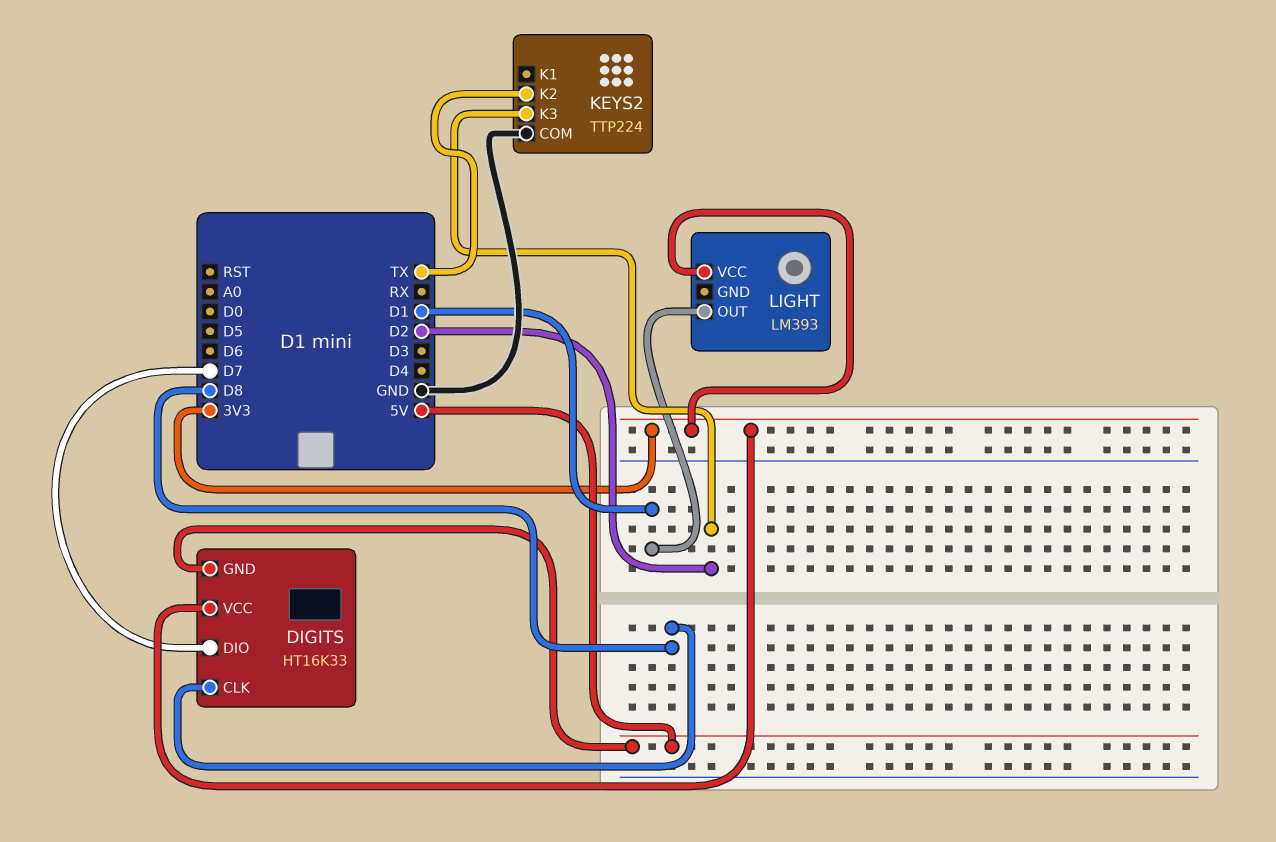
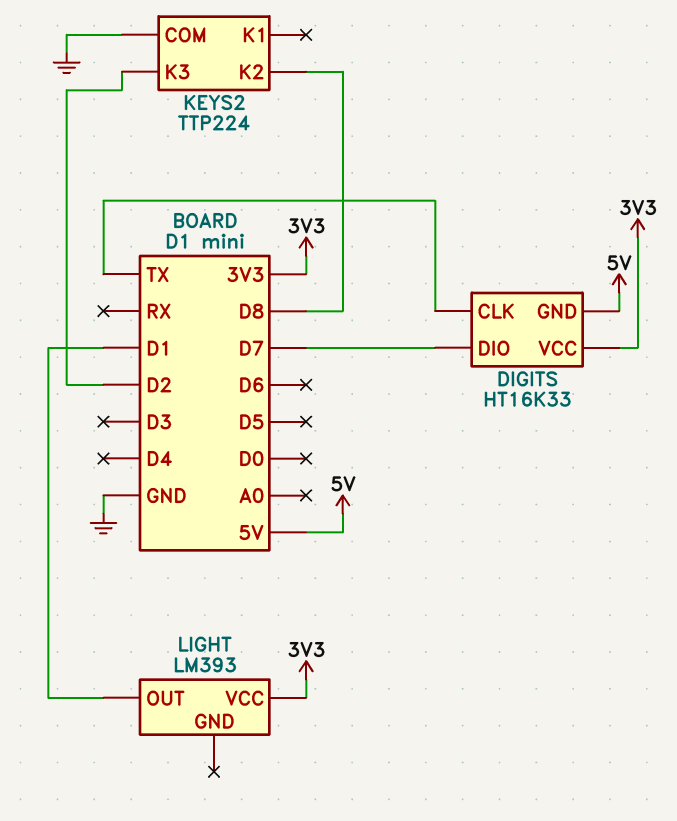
DIGITS pin CLK: D8 -> TX
KEYS2 pin K2: TX -> D8

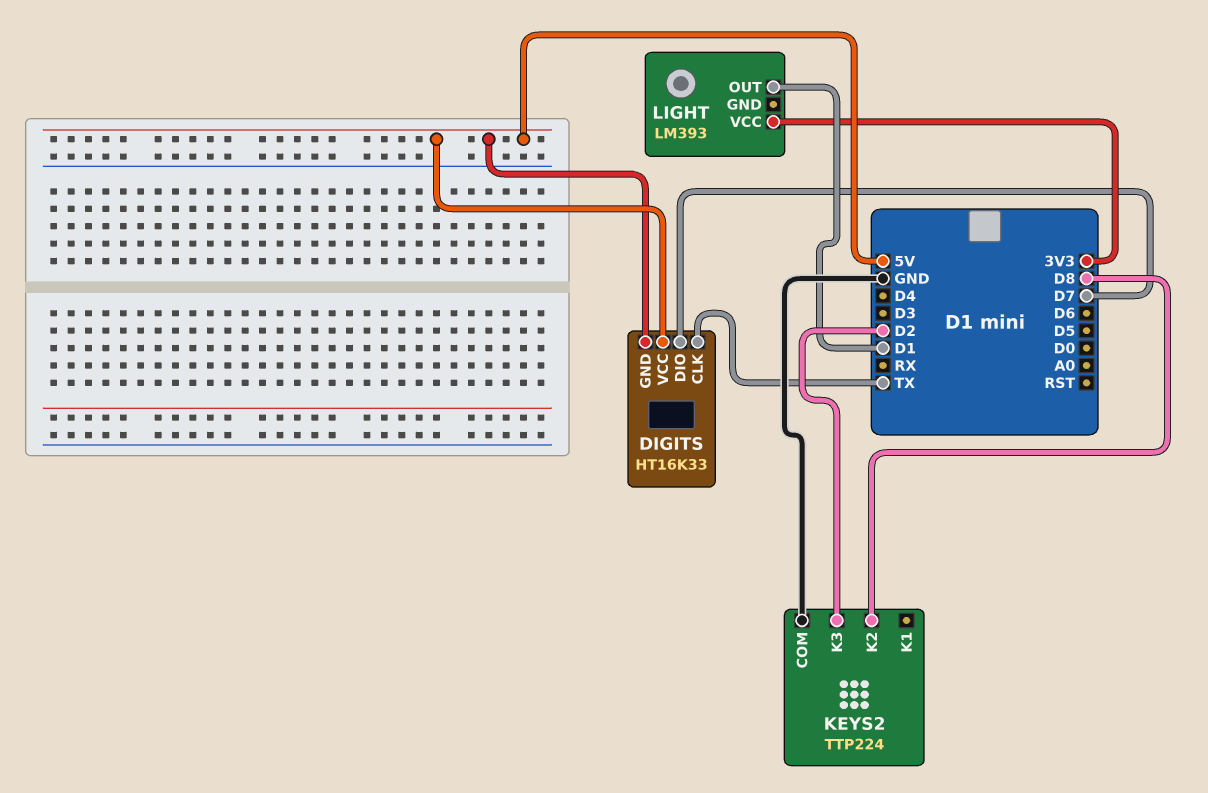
DIGITS pin VCC: 3V3 -> 5V

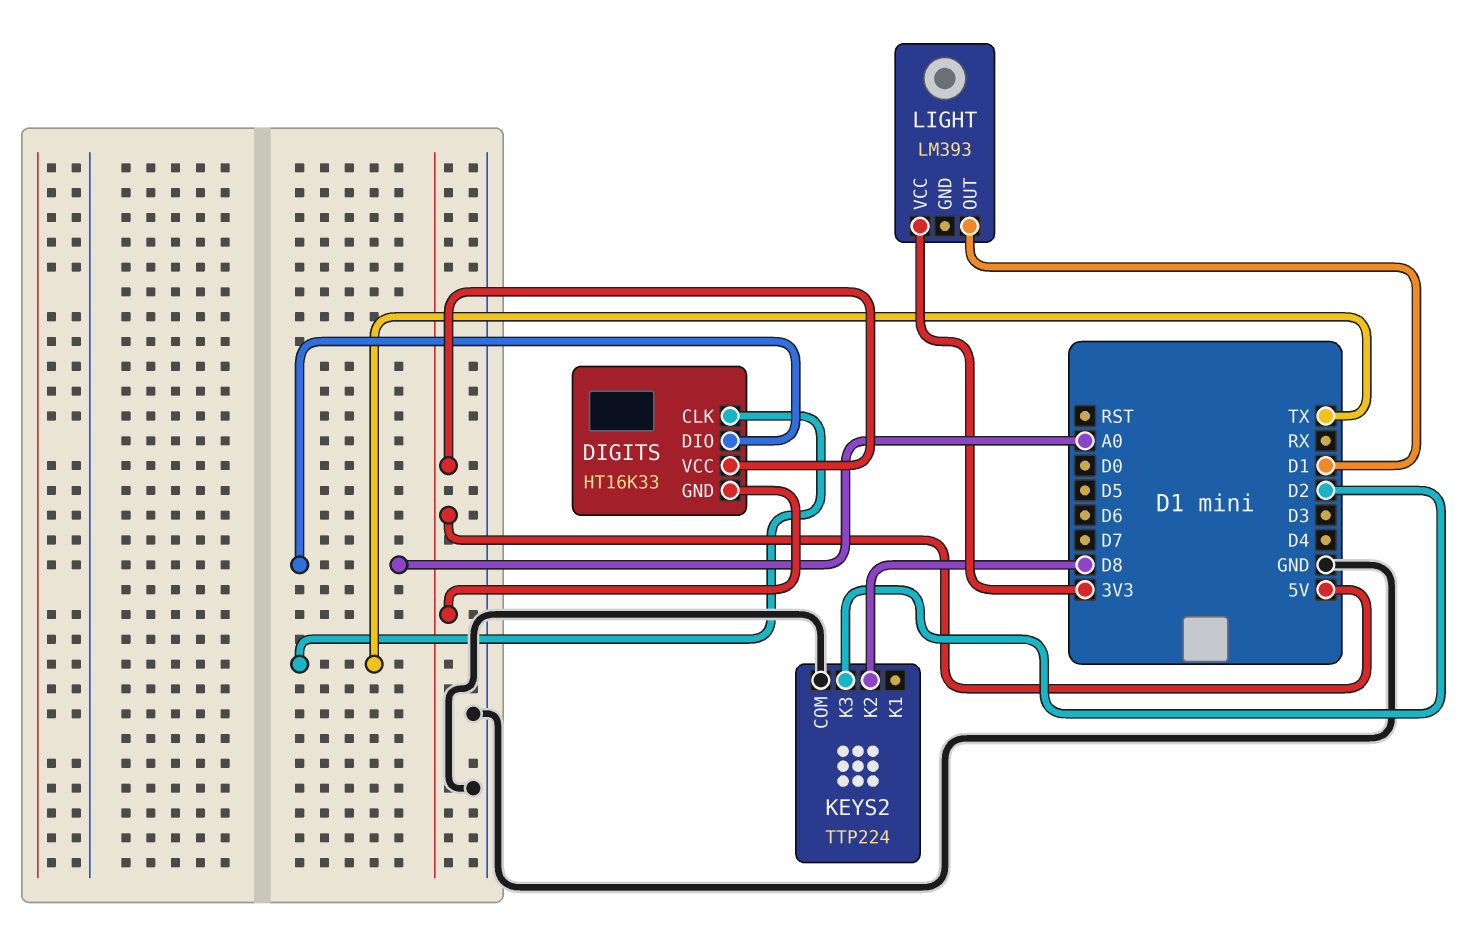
DIGITS pin DIO: D7 -> A0

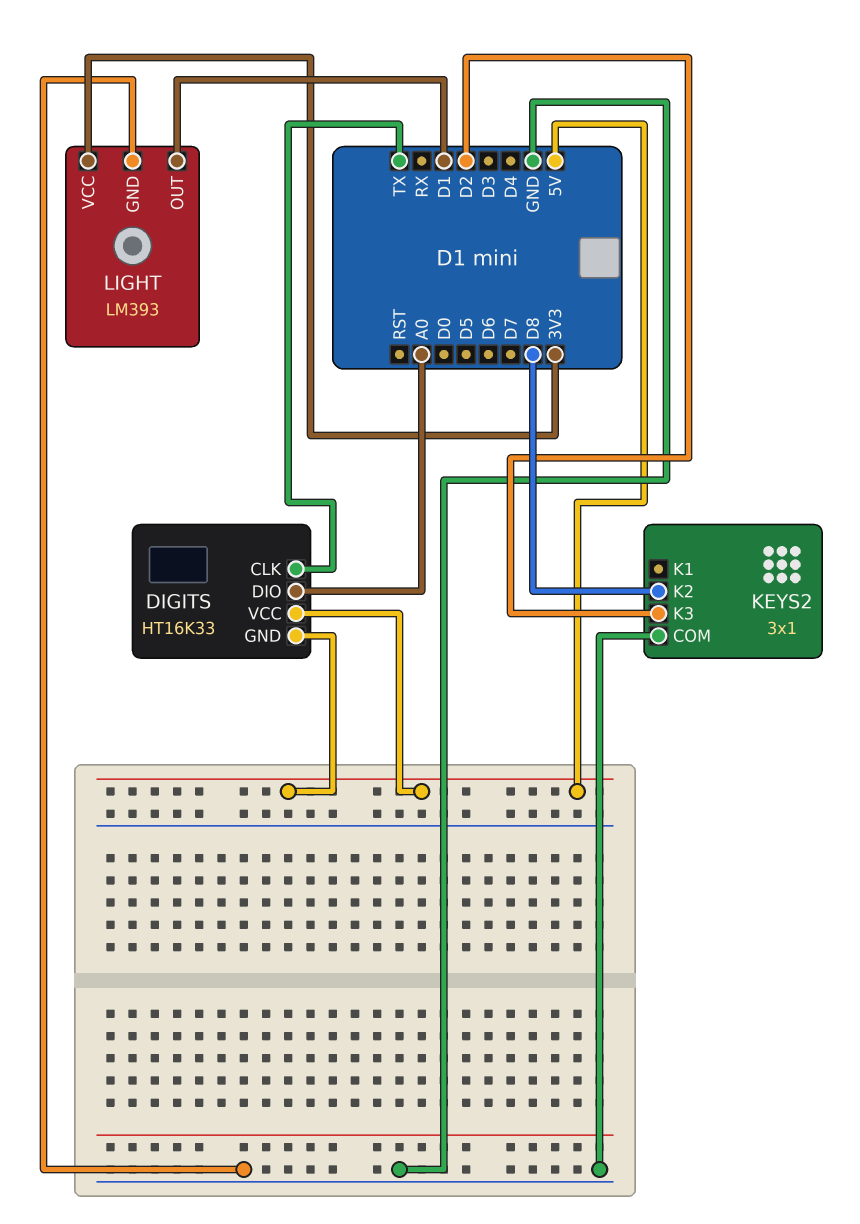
KEYS2: TTP224 -> 3x1
LIGHT pin GND: none -> GND

